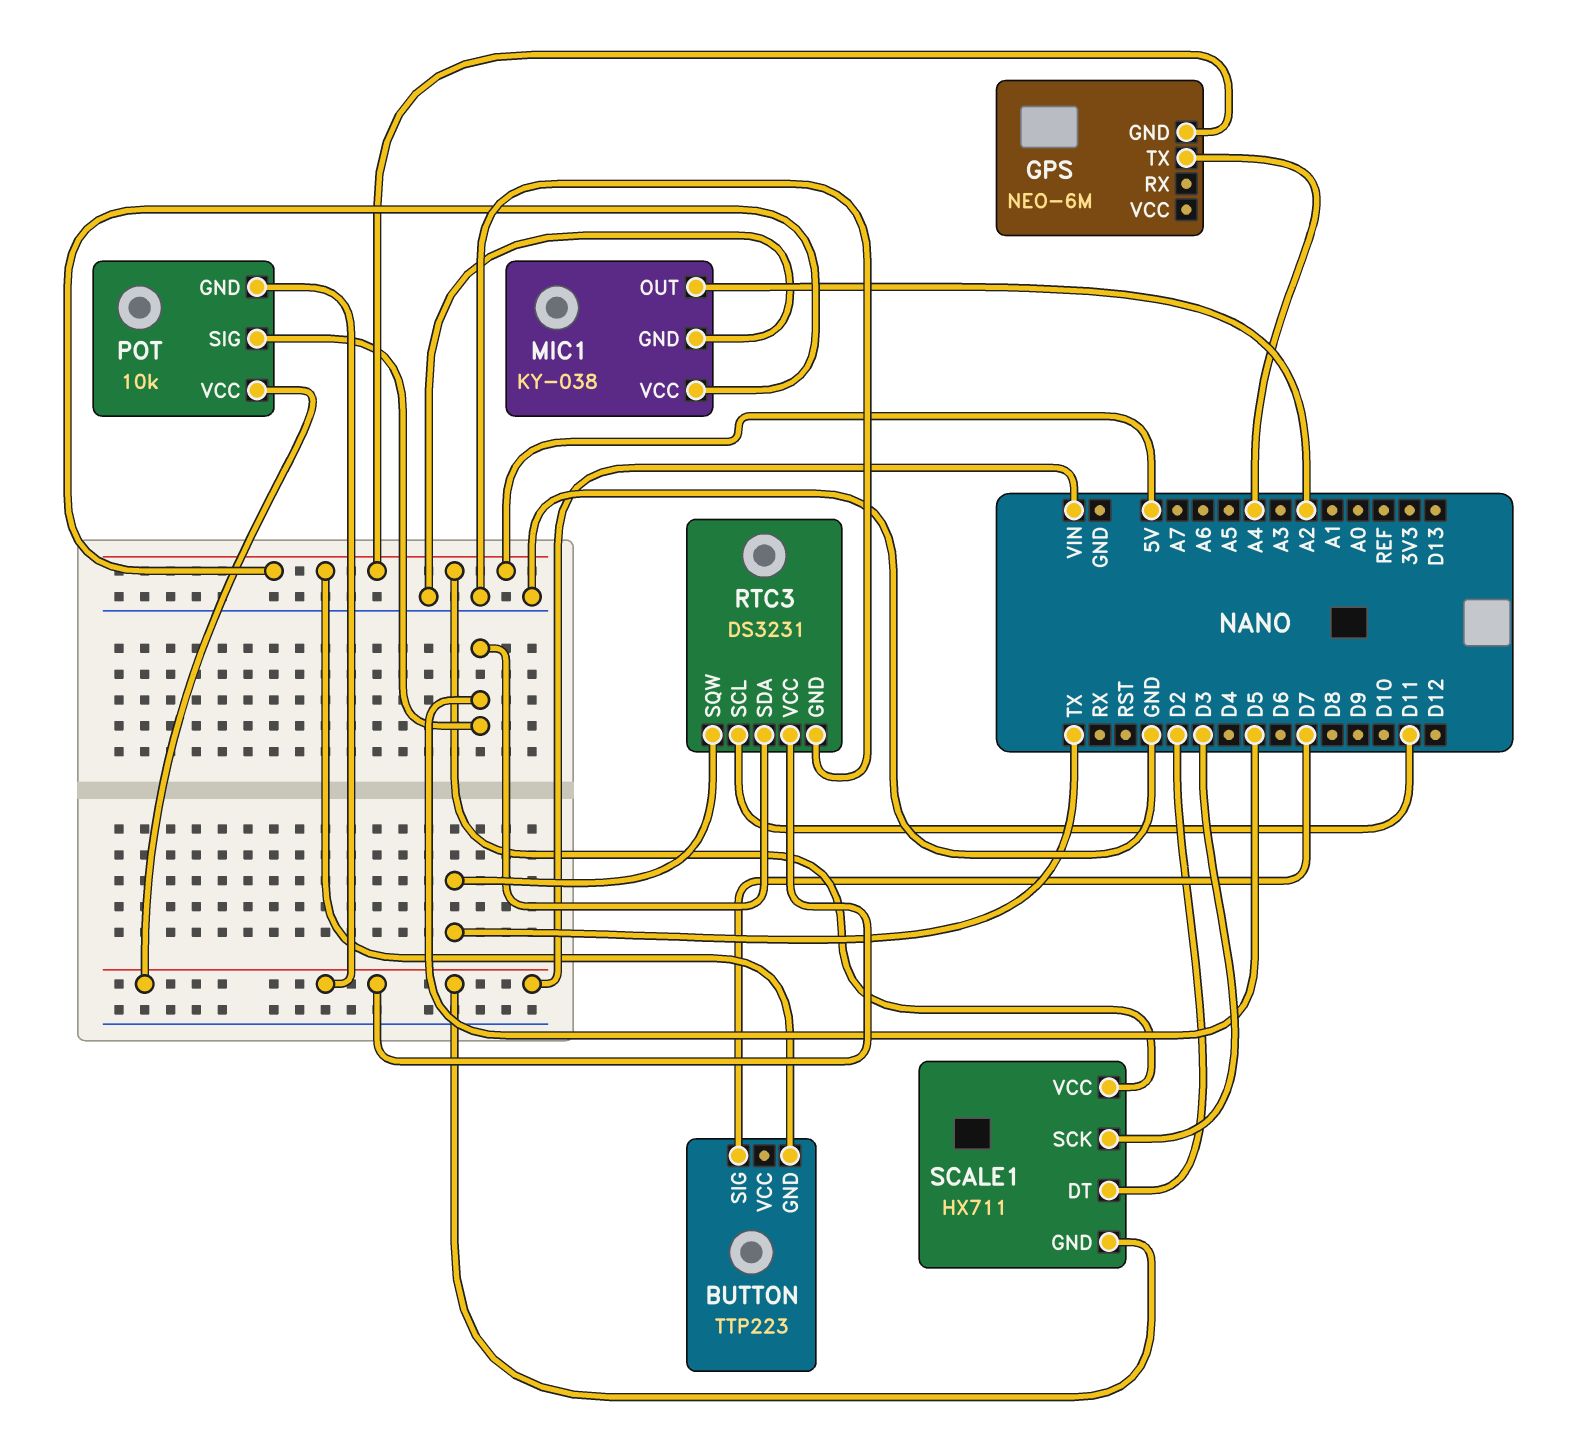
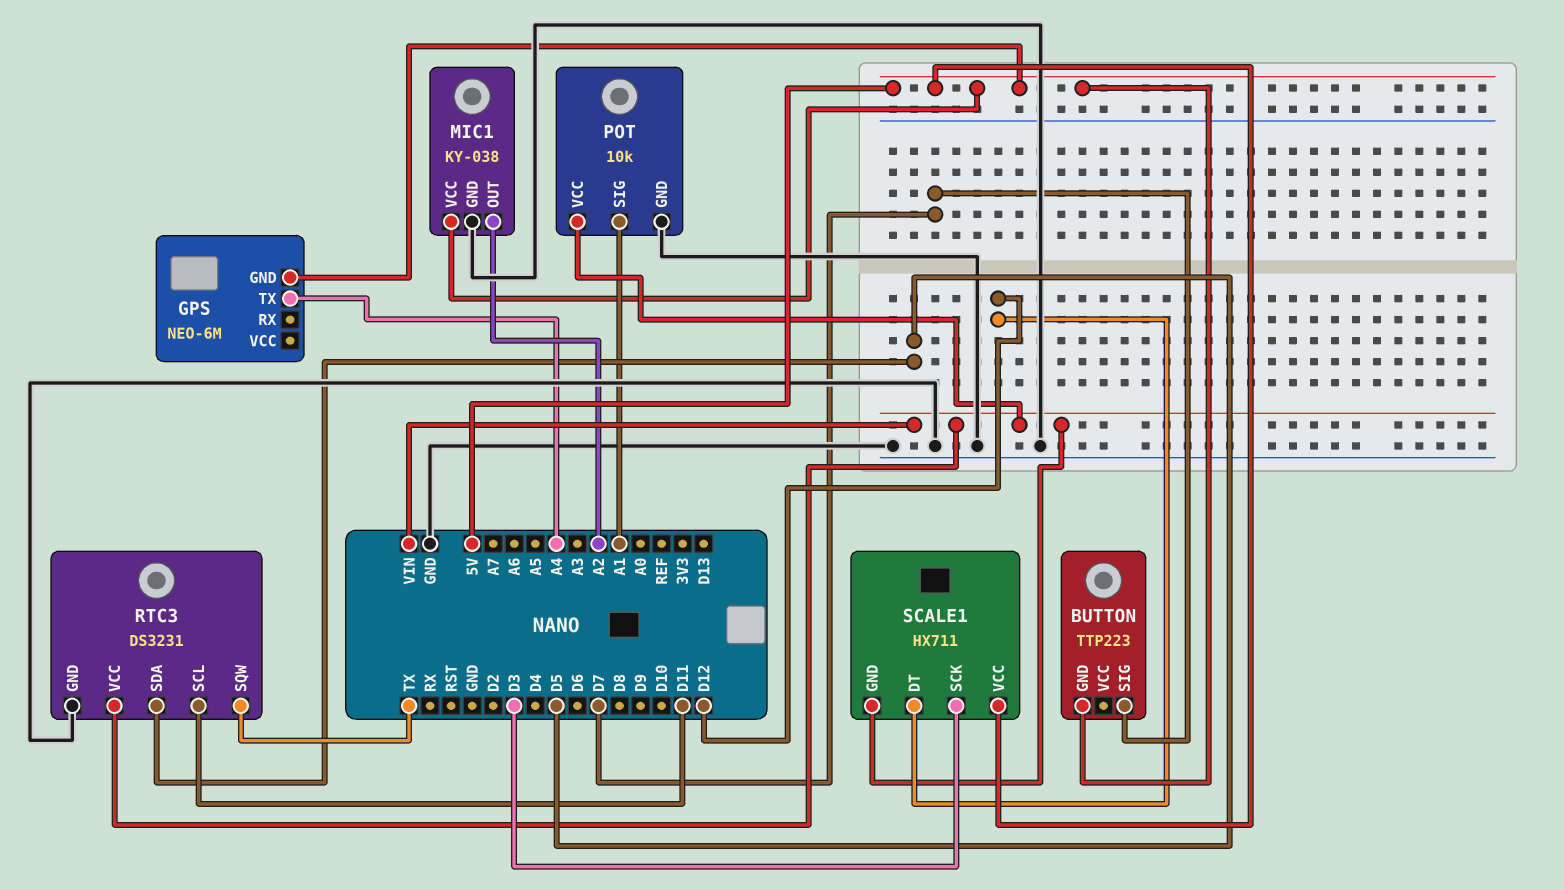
POT pin GND: VIN -> GND
POT pin SIG: D5 -> A1
SCALE1 pin DT: D2 -> D12

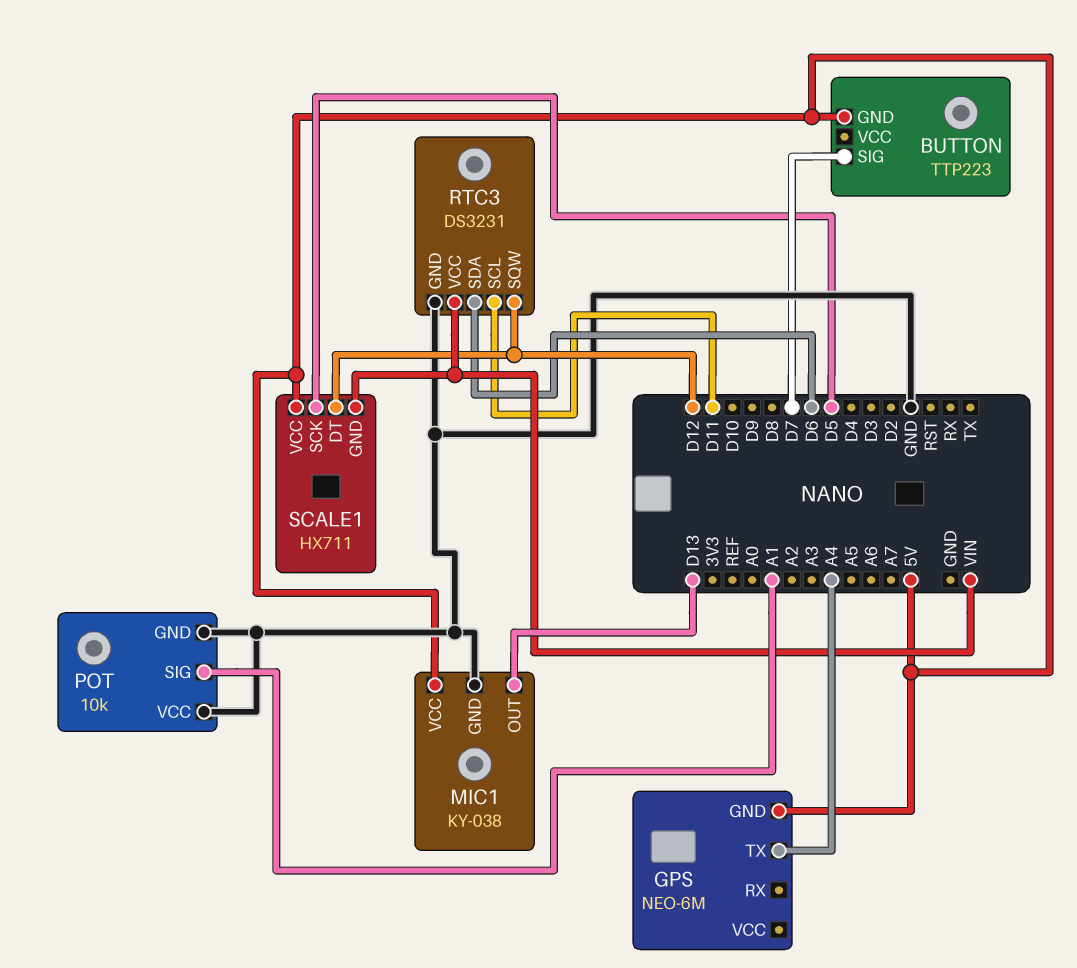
MIC1 pin OUT: A2 -> D13
POT pin VCC: VIN -> GND
RTC3 pin SDA: D5 -> D6
RTC3 pin SQW: TX -> D12
SCALE1 pin SCK: D3 -> D5

